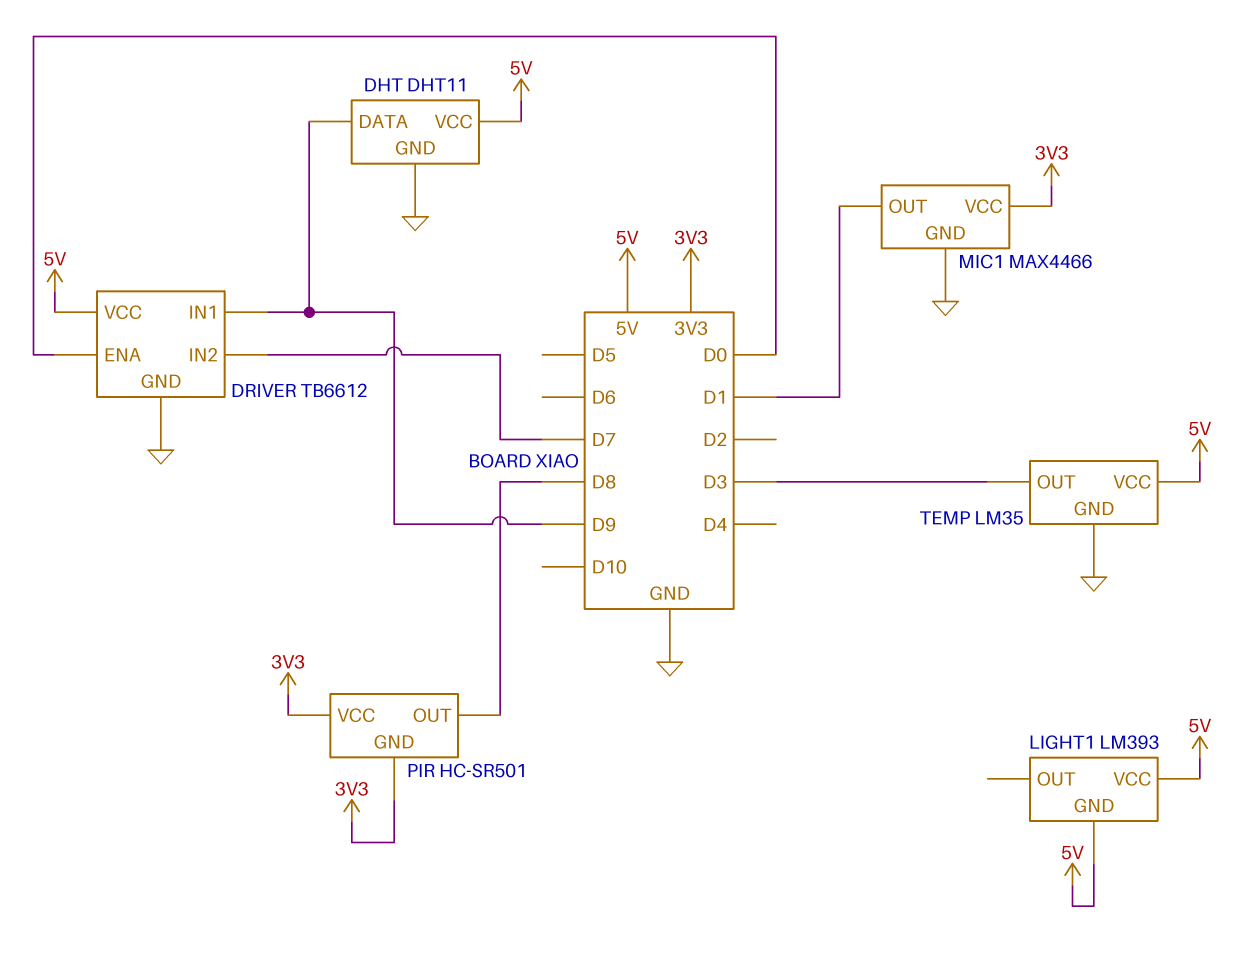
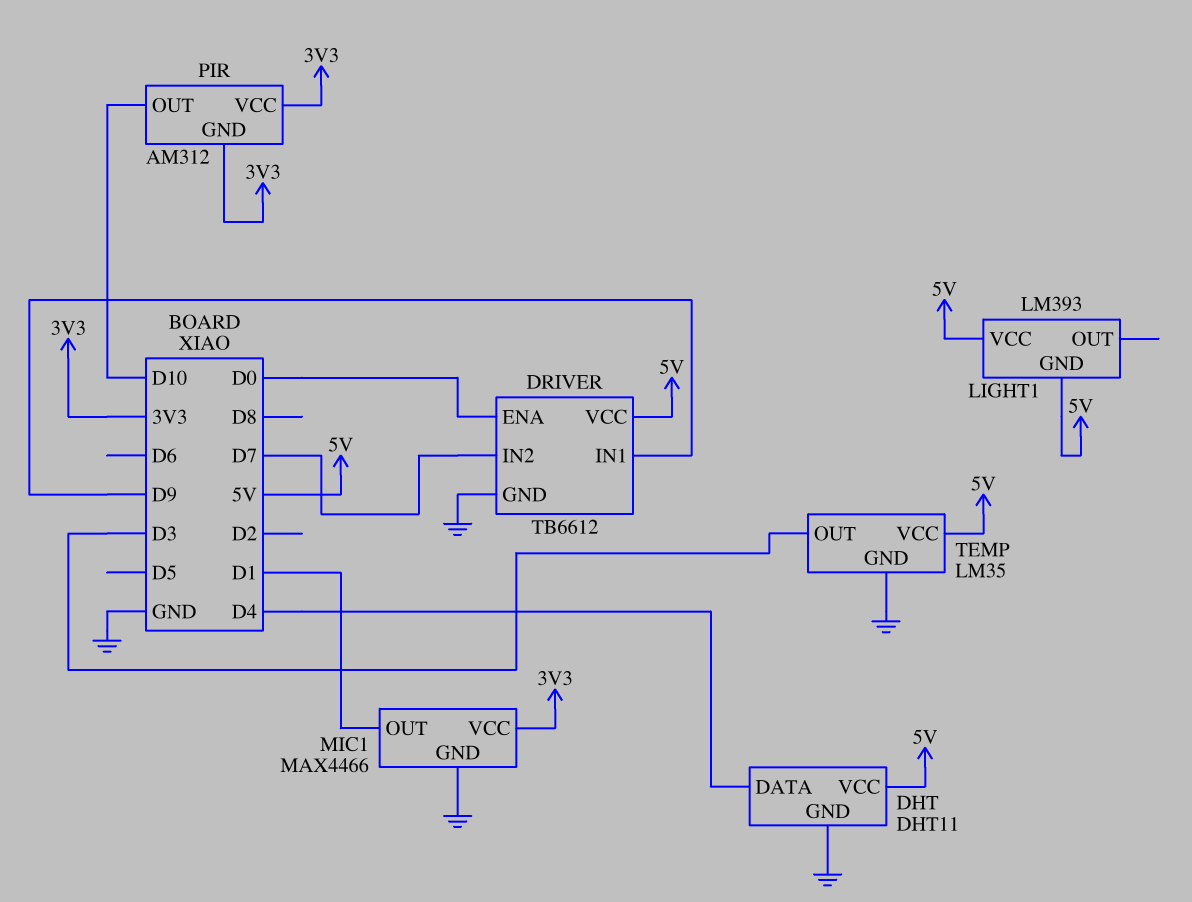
DHT pin DATA: D9 -> D4
PIR: HC-SR501 -> AM312
PIR pin OUT: D8 -> D10

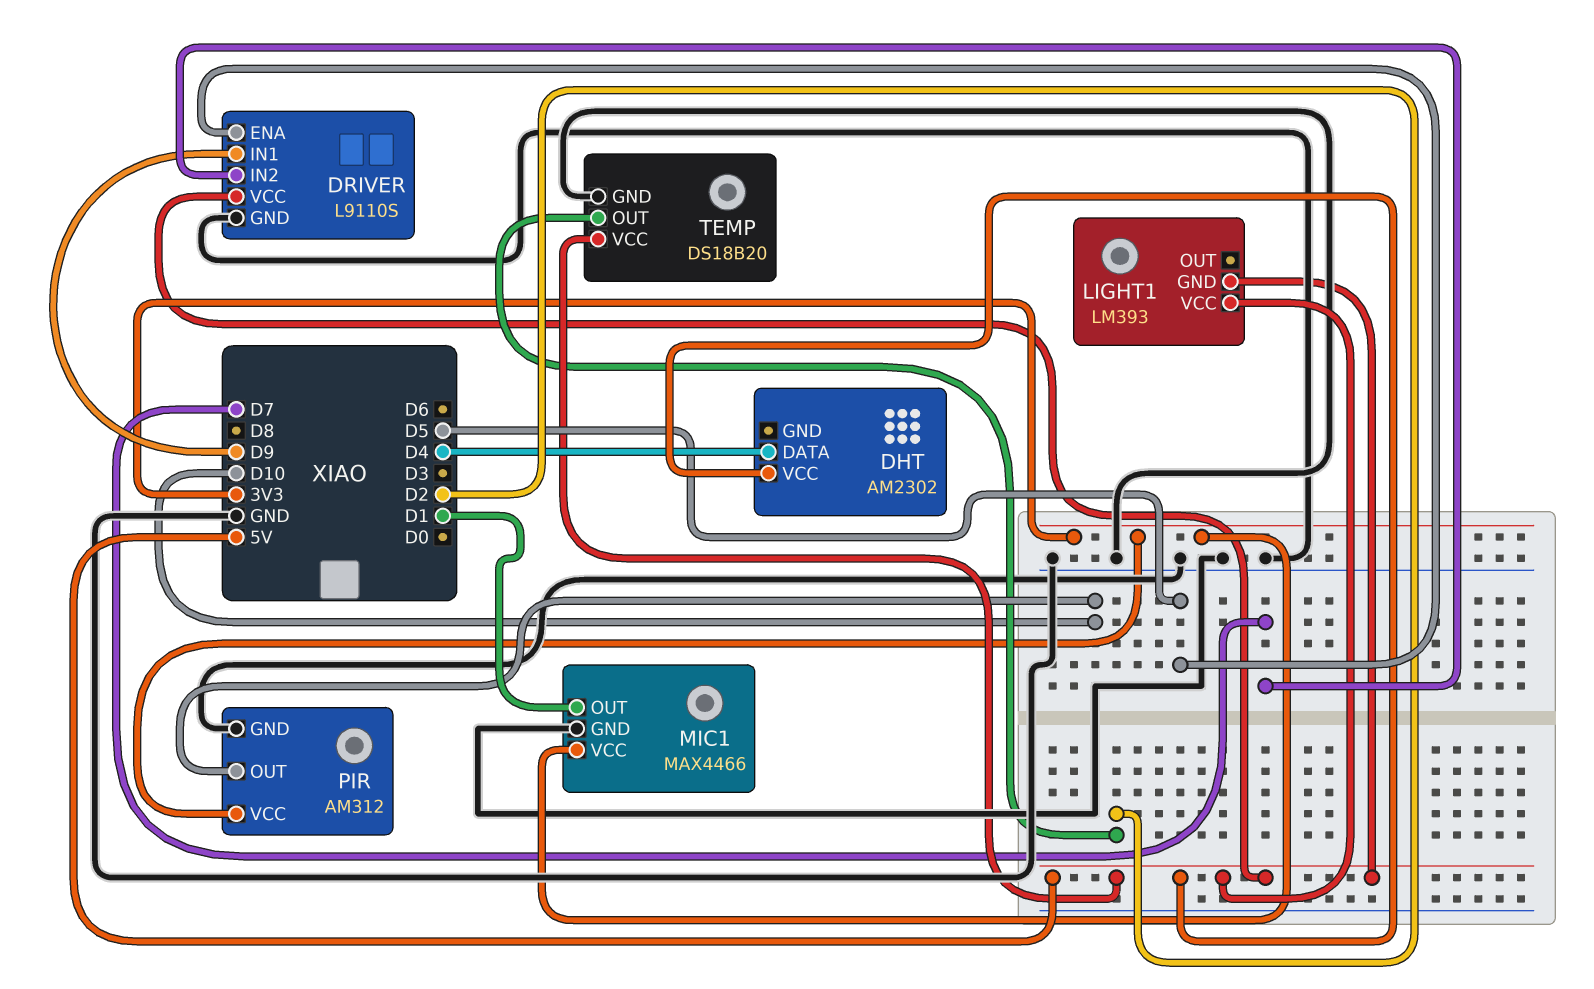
DHT: DHT11 -> AM2302
DHT pin GND: GND -> none
DRIVER: TB6612 -> L9110S
DRIVER pin ENA: D0 -> D5
PIR pin GND: 3V3 -> GND
TEMP: LM35 -> DS18B20
TEMP pin OUT: D3 -> D2

